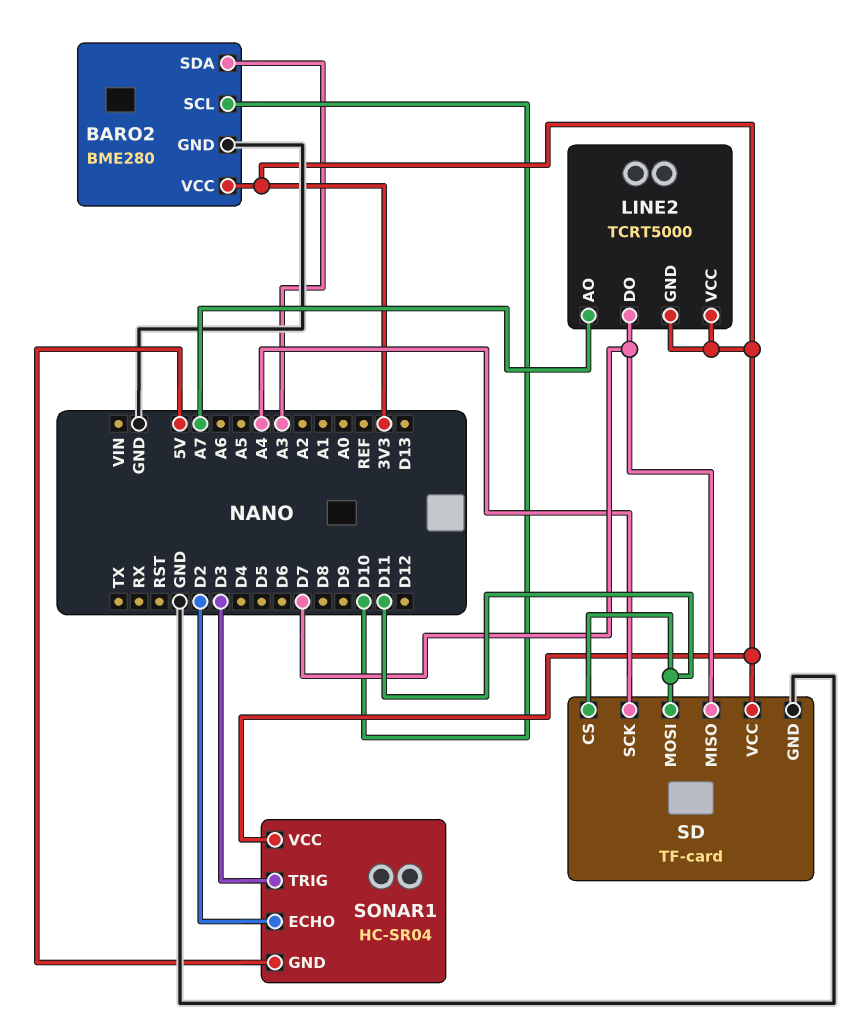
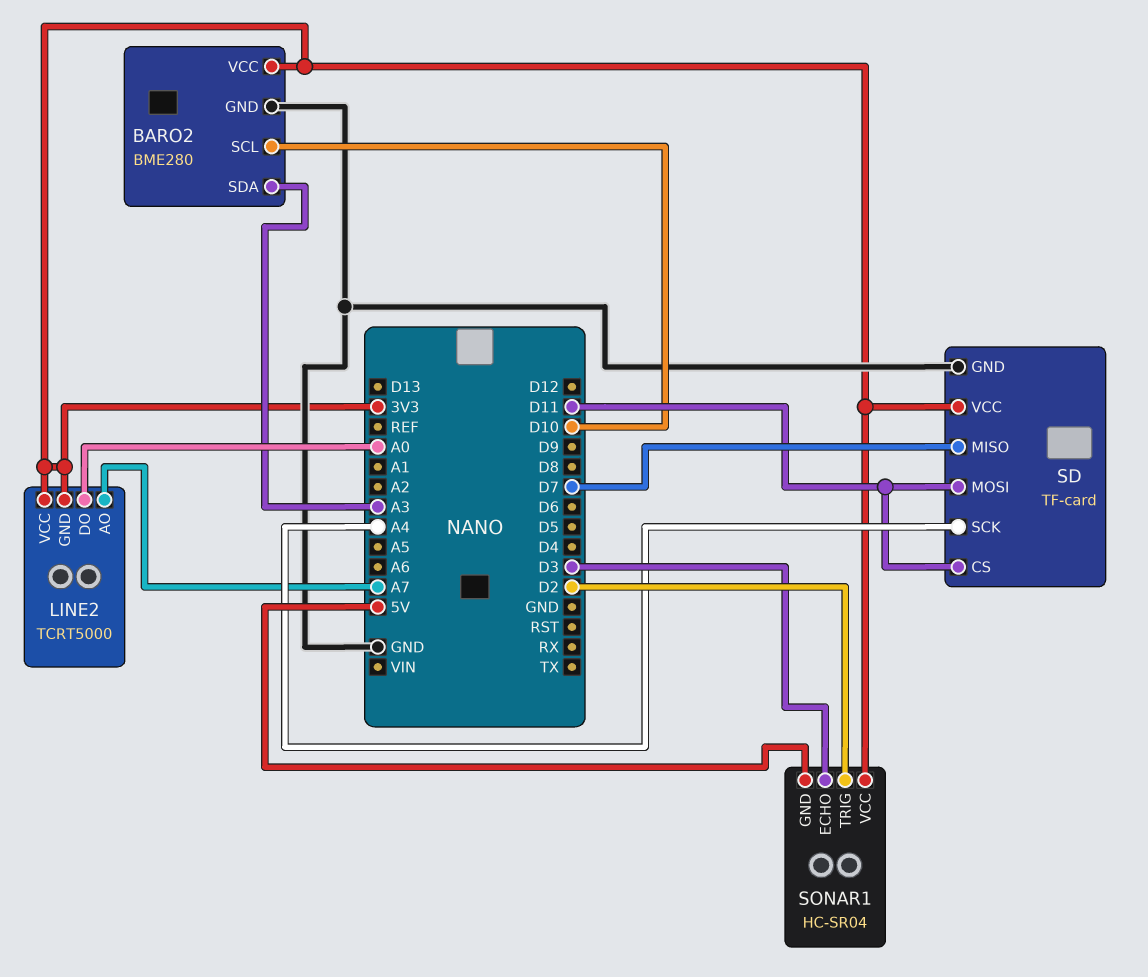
LINE2 pin DO: D7 -> A0
SONAR1 pin ECHO: D2 -> D3
SONAR1 pin TRIG: D3 -> D2

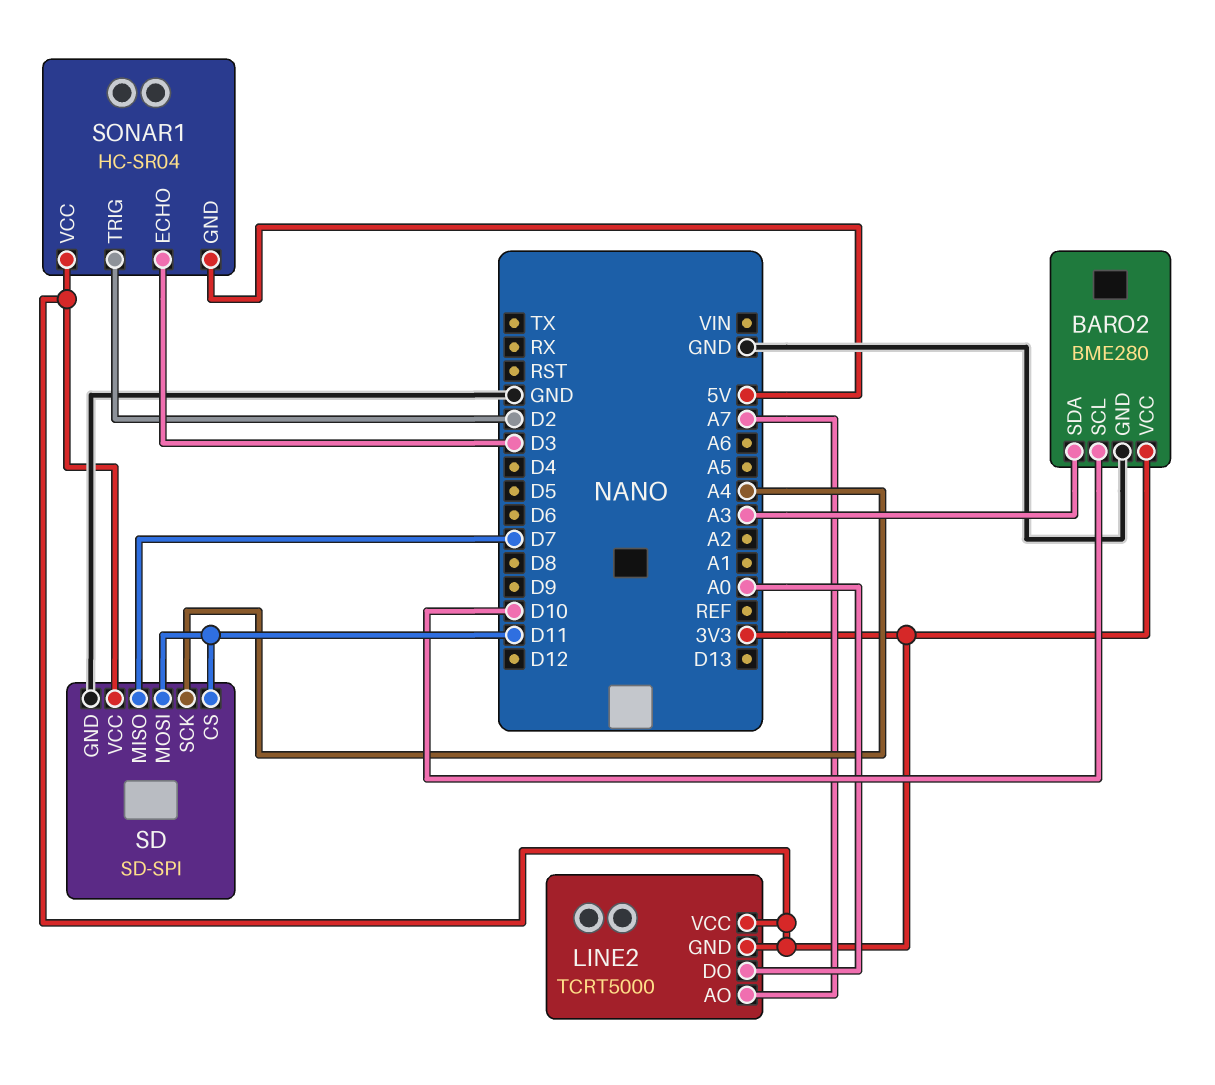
SD: TF-card -> SD-SPI

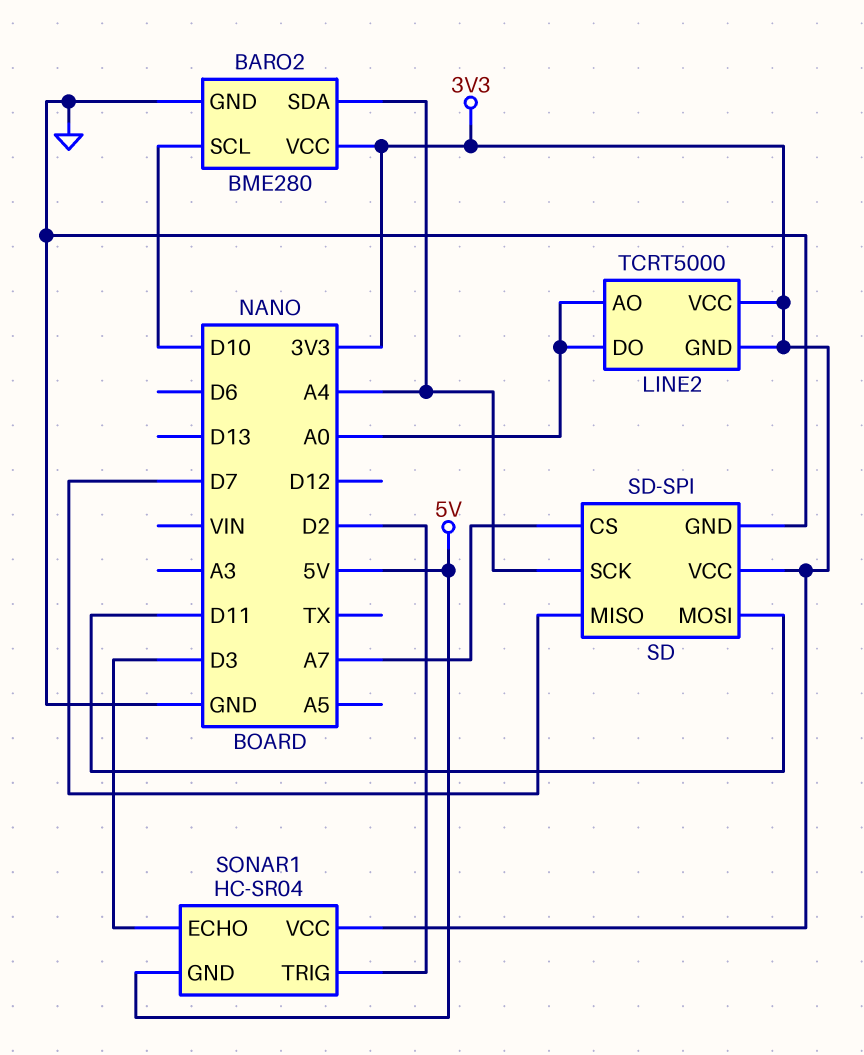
BARO2 pin SDA: A3 -> A4
LINE2 pin AO: A7 -> A0
SD pin CS: D11 -> A7

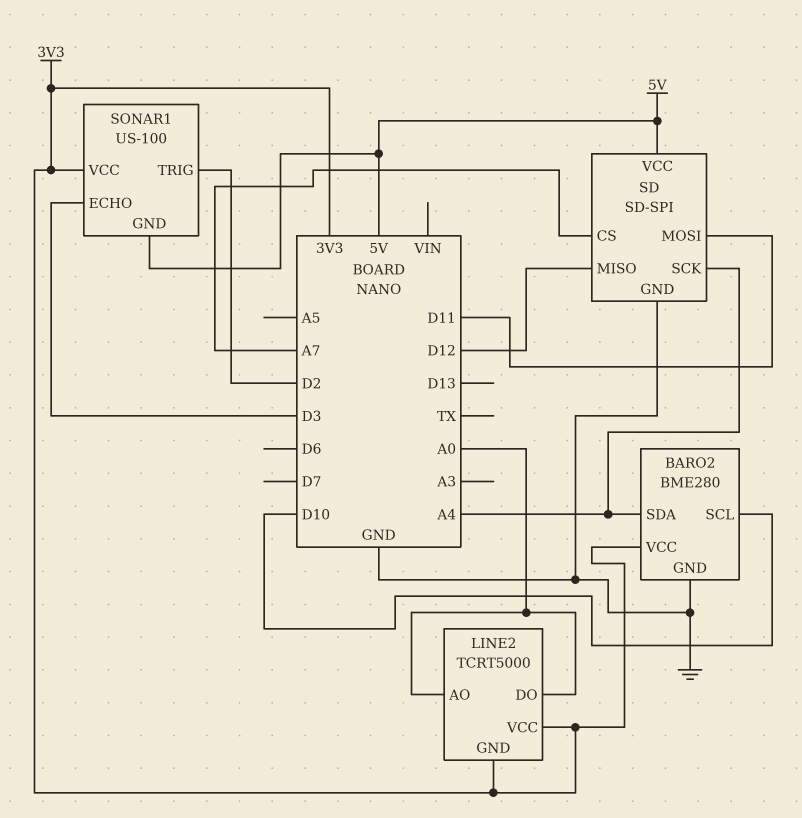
SD pin MISO: D7 -> D12
SD pin VCC: 3V3 -> 5V
SONAR1: HC-SR04 -> US-100

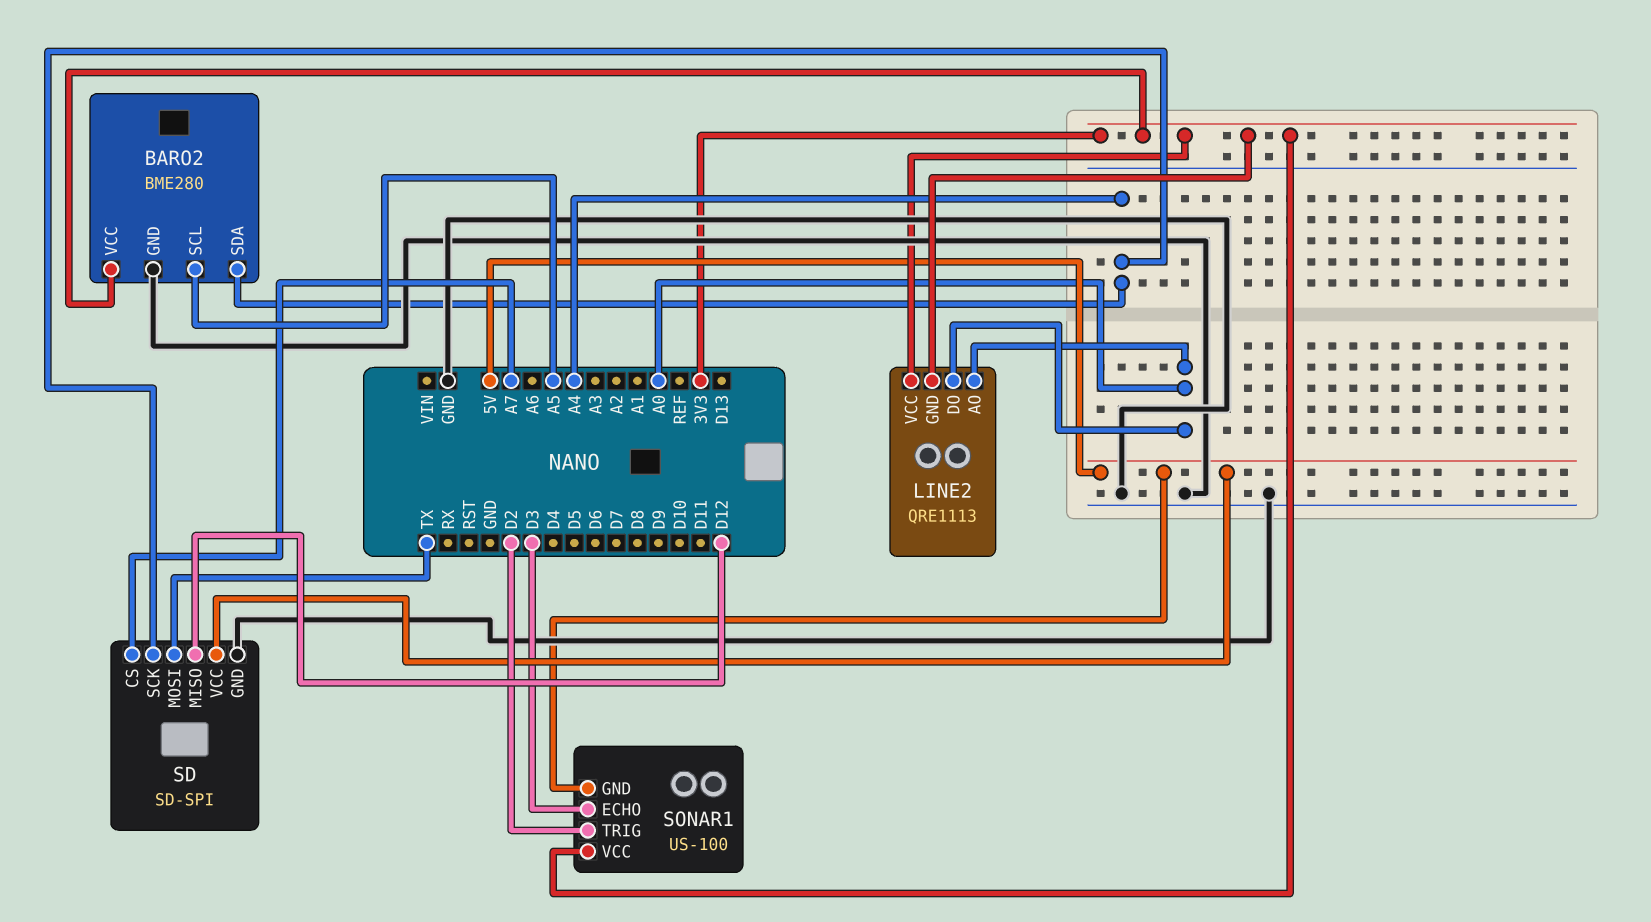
BARO2 pin SCL: D10 -> A5
LINE2: TCRT5000 -> QRE1113
SD pin MOSI: D11 -> TX

